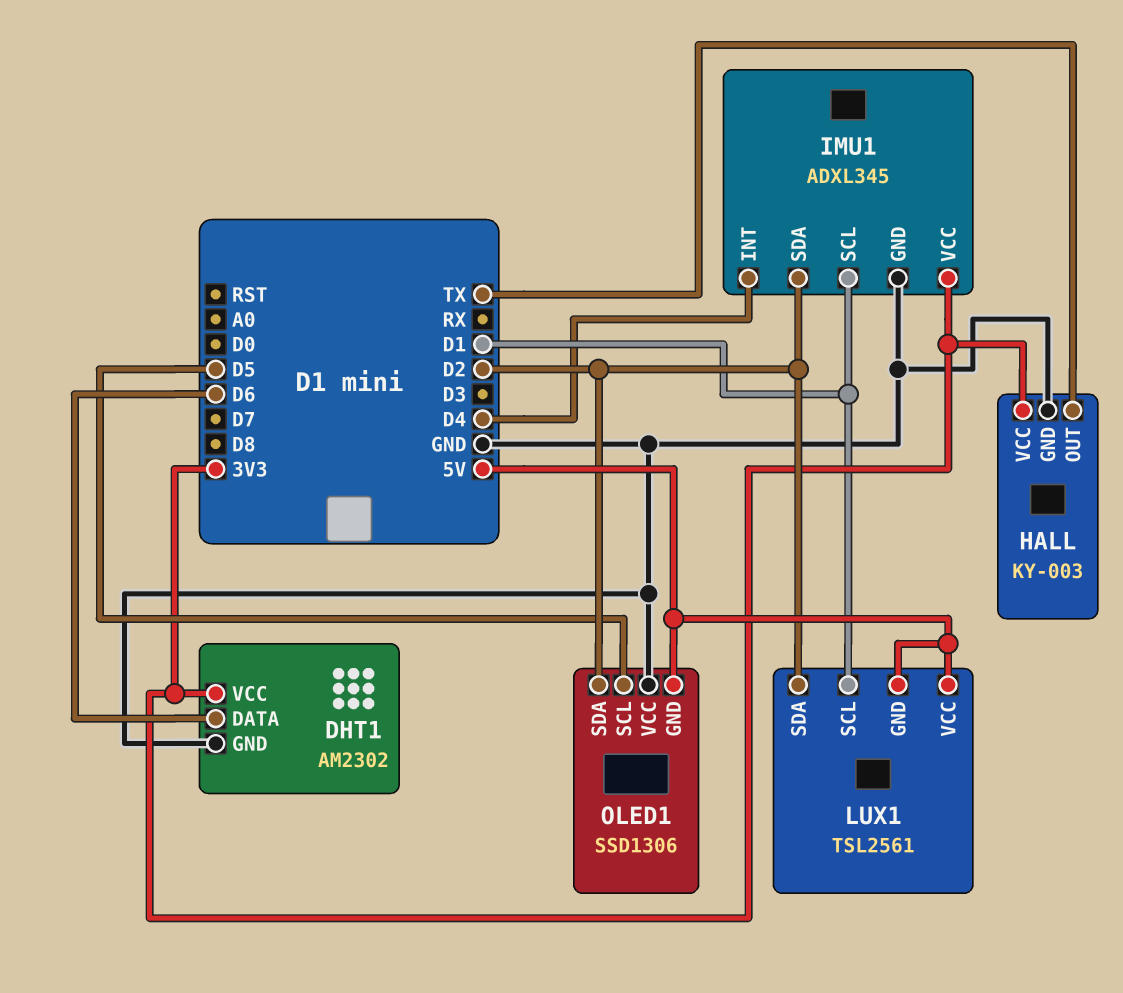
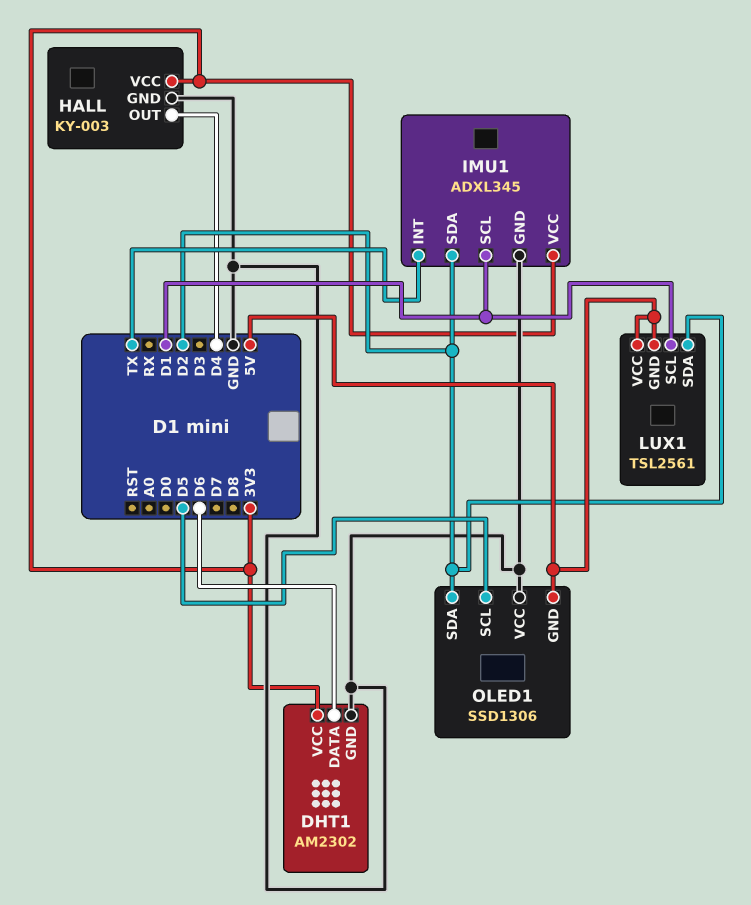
HALL pin OUT: TX -> D4
IMU1 pin INT: D4 -> TX

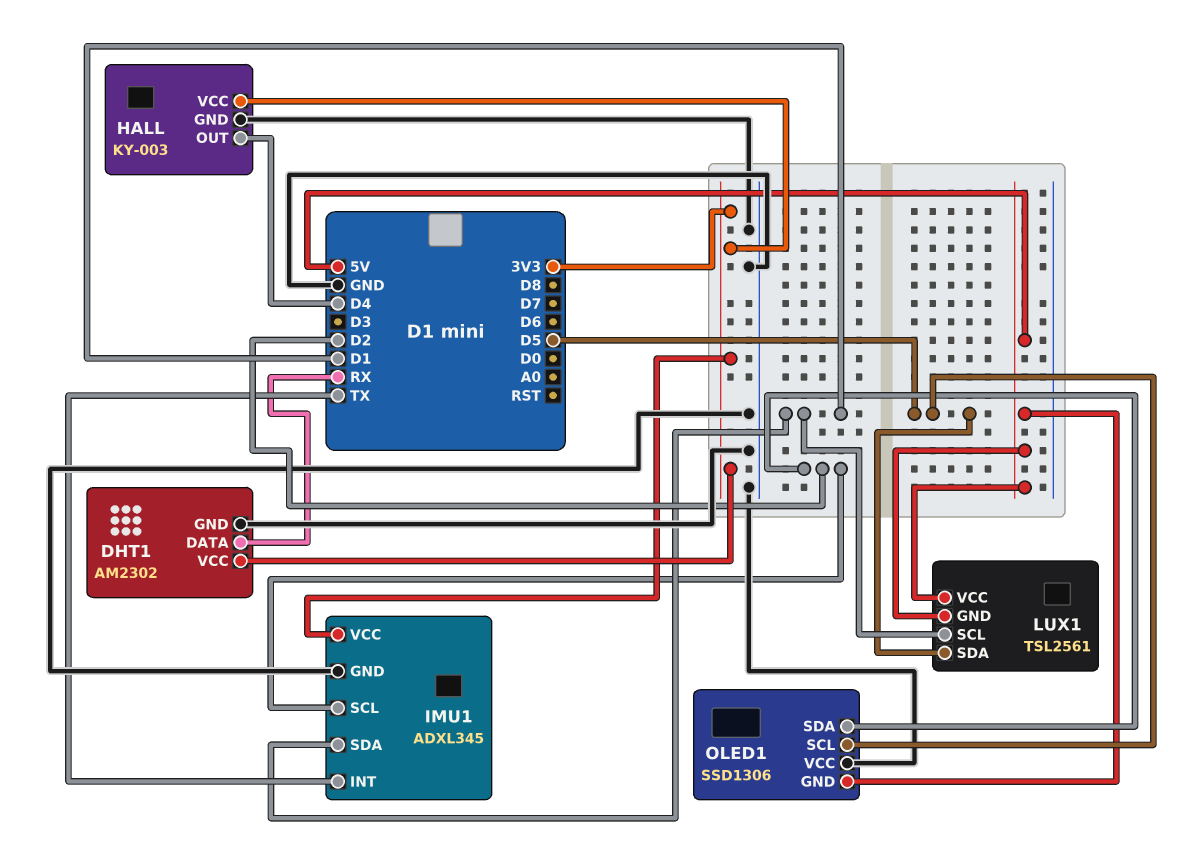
DHT1 pin DATA: D6 -> RX
IMU1 pin SCL: D1 -> D2
IMU1 pin SDA: D2 -> D1
LUX1 pin SDA: D2 -> D5

